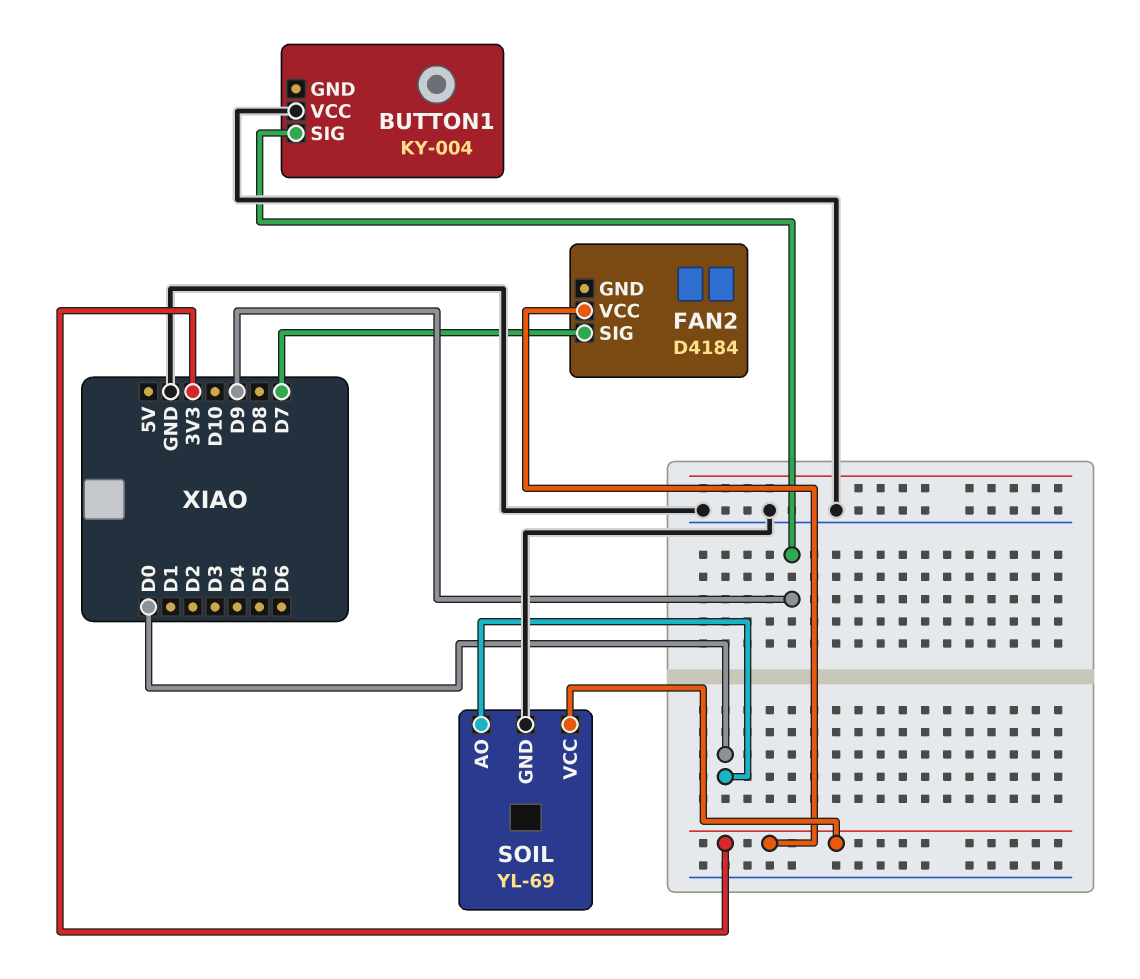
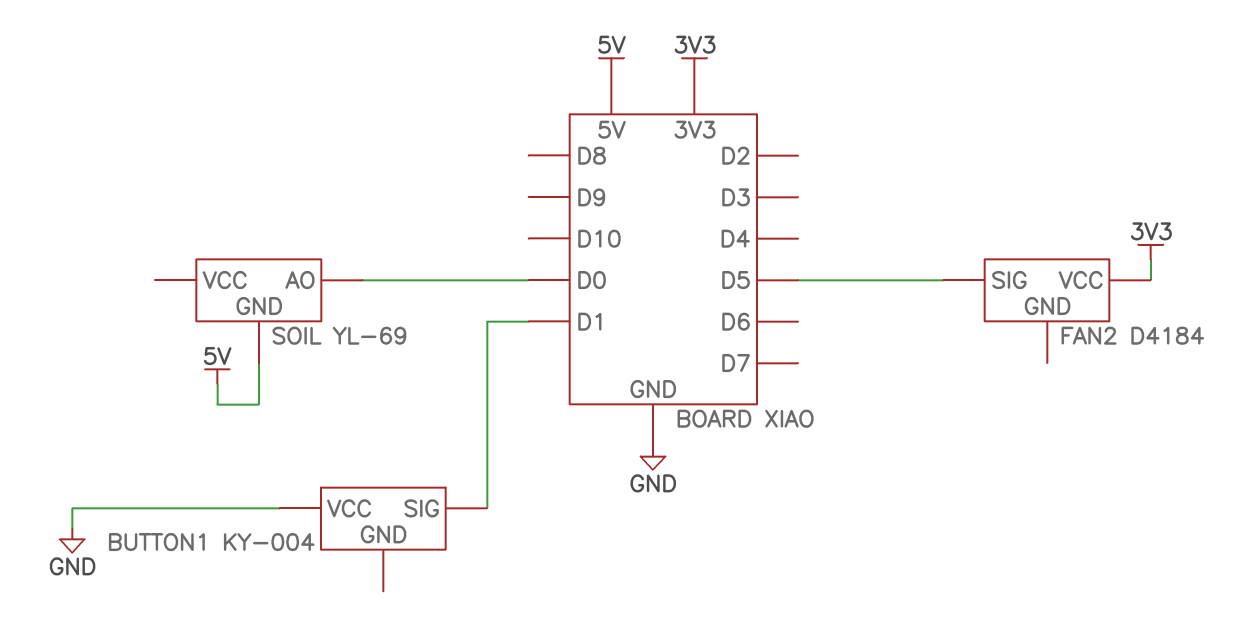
BUTTON1 pin SIG: D9 -> D1
FAN2 pin SIG: D7 -> D5
SOIL pin GND: GND -> 5V
SOIL pin VCC: 3V3 -> none

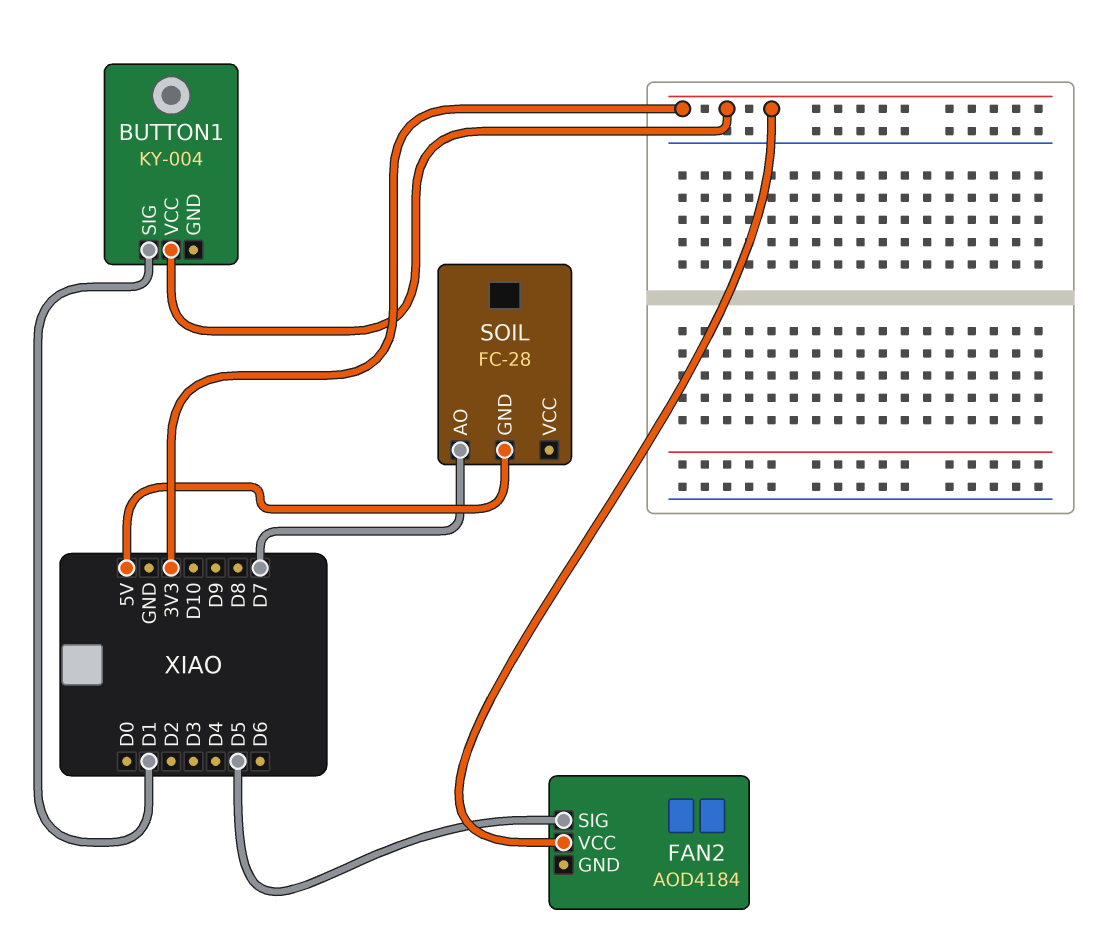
BUTTON1 pin VCC: GND -> 3V3
FAN2: D4184 -> AOD4184
SOIL: YL-69 -> FC-28
SOIL pin AO: D0 -> D7

